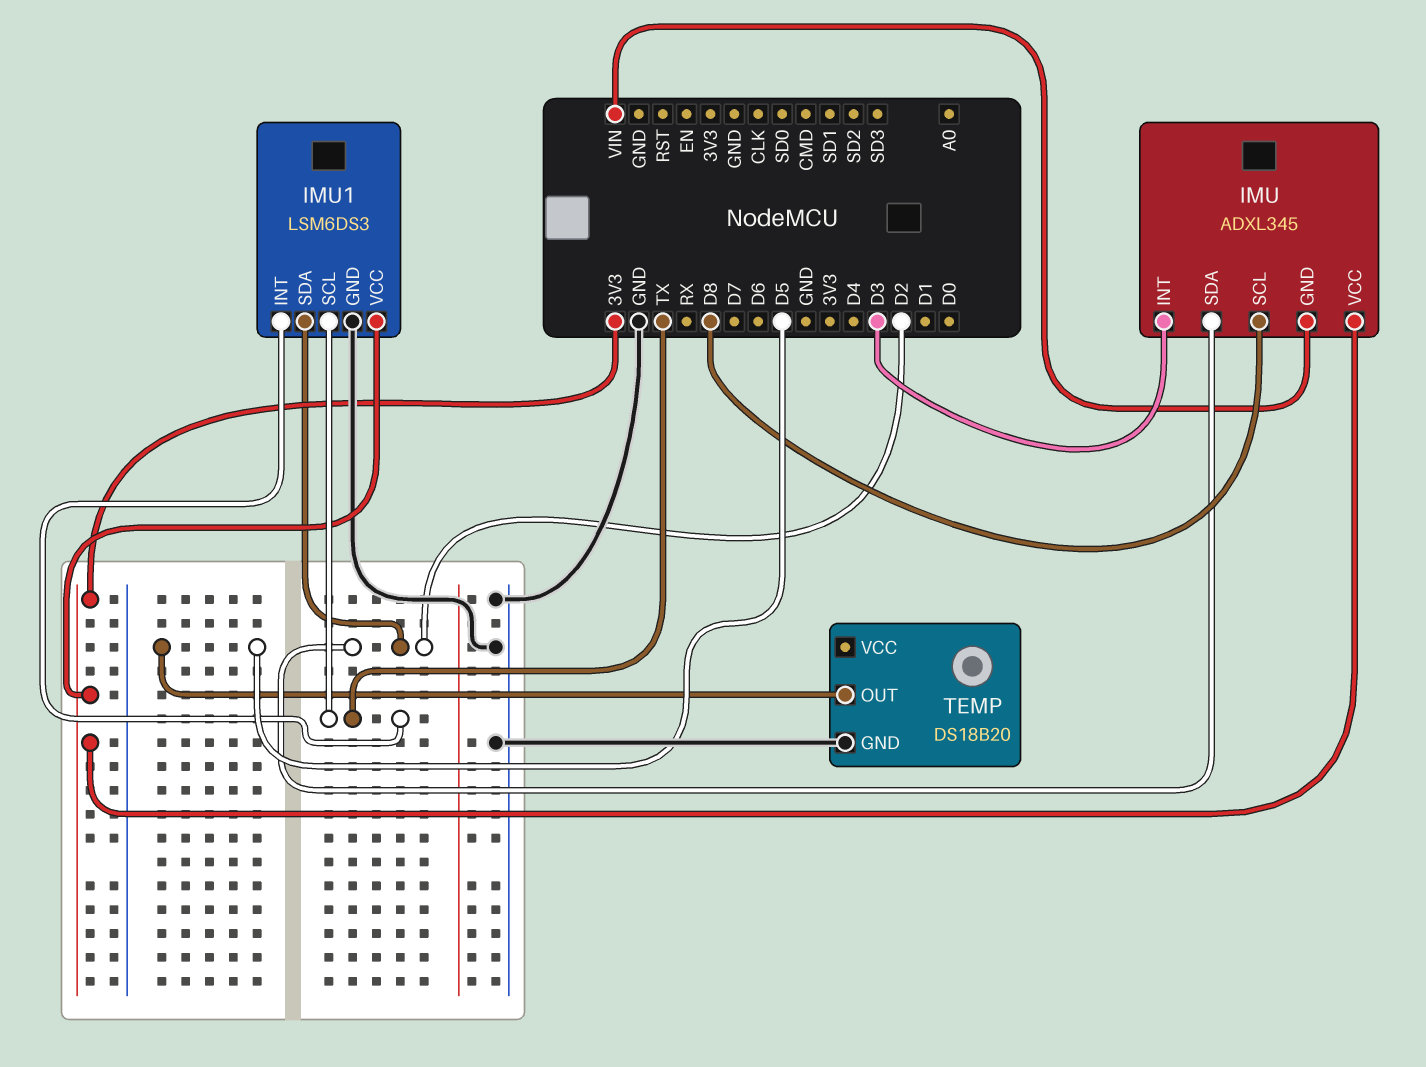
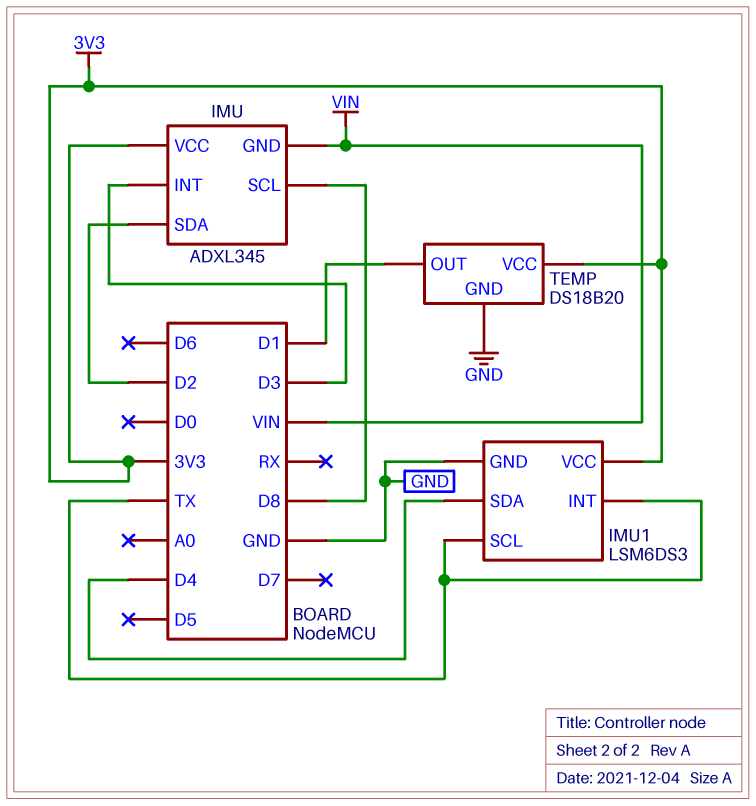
IMU1 pin SDA: D2 -> D4
TEMP pin OUT: D5 -> D1
TEMP pin VCC: none -> 3V3

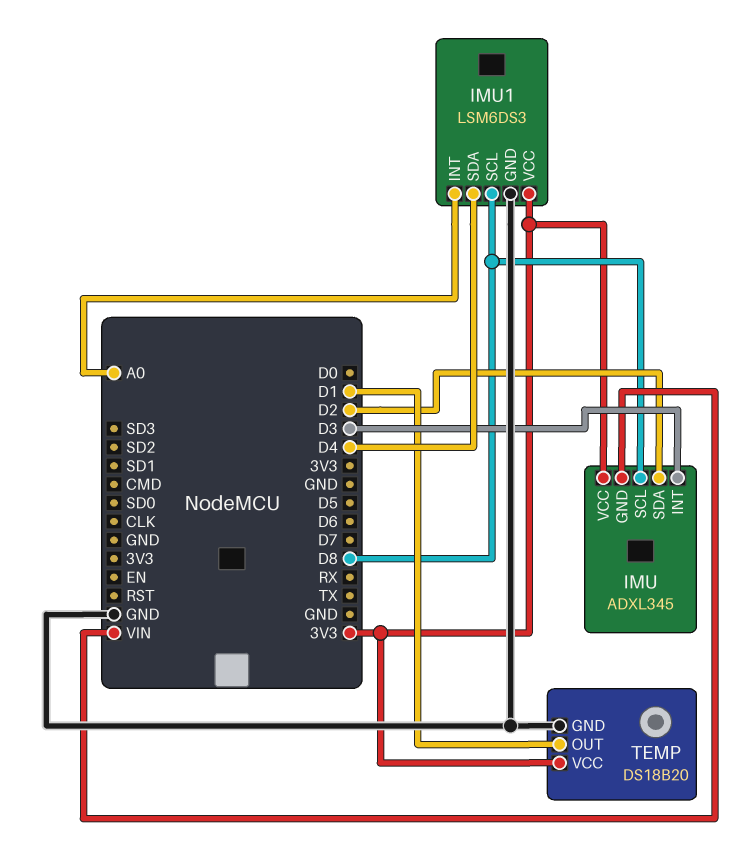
IMU1 pin INT: TX -> A0
IMU1 pin SCL: TX -> D8

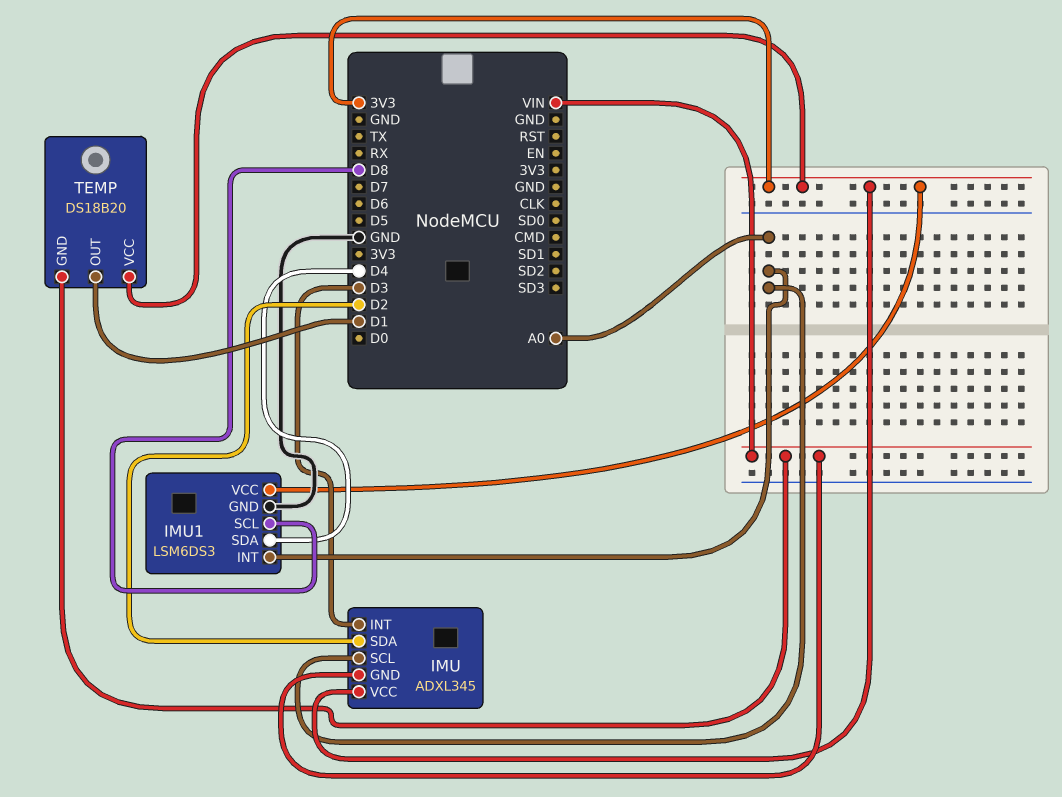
IMU pin SCL: D8 -> A0
TEMP pin GND: GND -> VIN

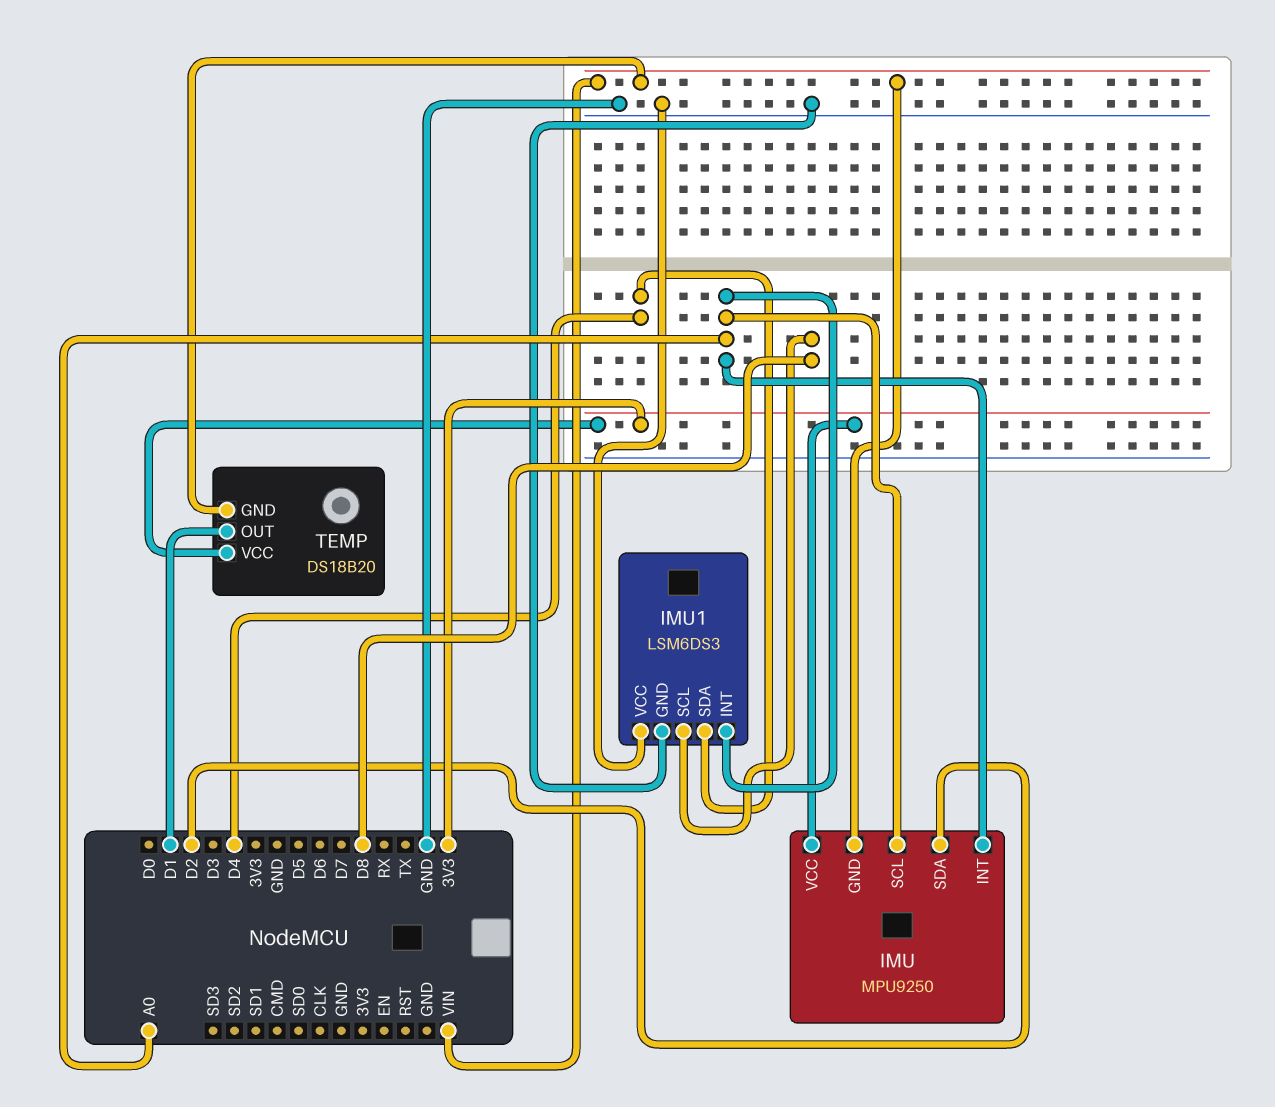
IMU: ADXL345 -> MPU9250
IMU pin INT: D3 -> A0
IMU1 pin VCC: 3V3 -> GND

